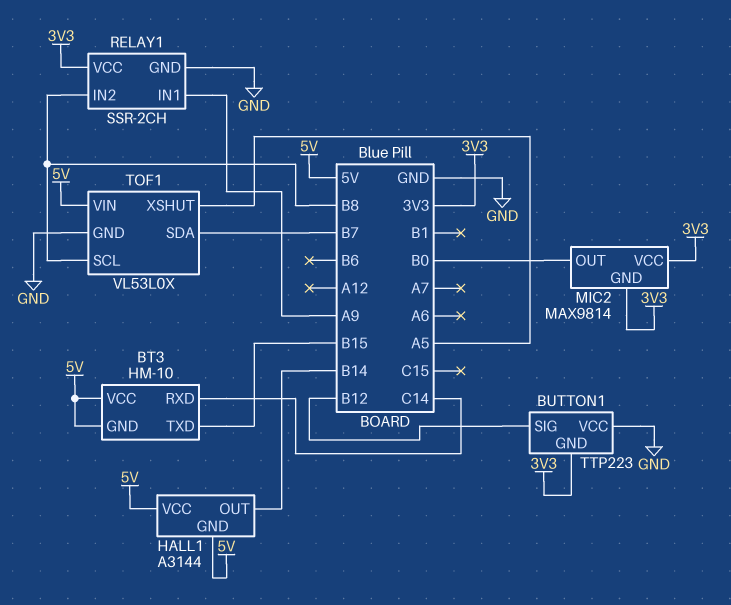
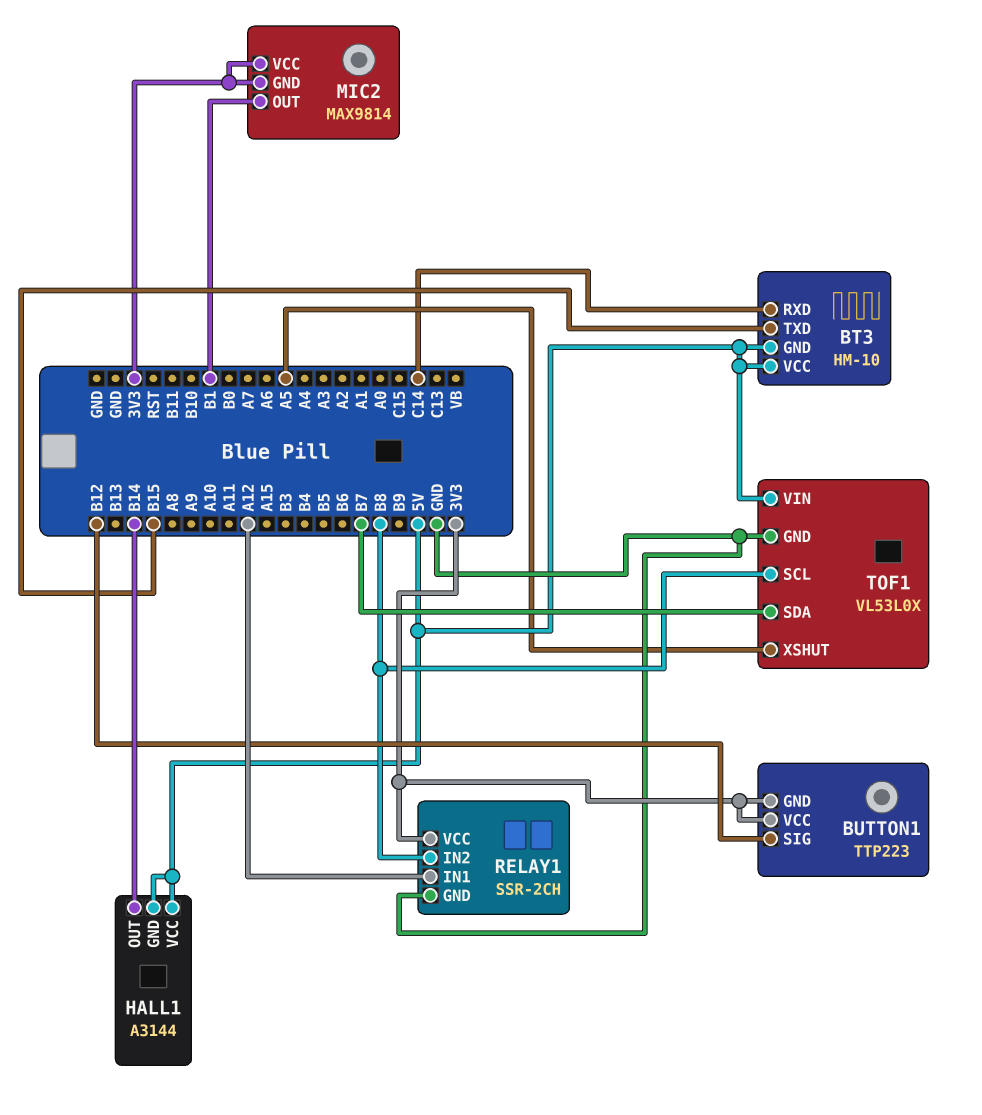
BUTTON1 pin VCC: GND -> 3V3
MIC2 pin OUT: B0 -> B1
RELAY1 pin IN1: A9 -> A12

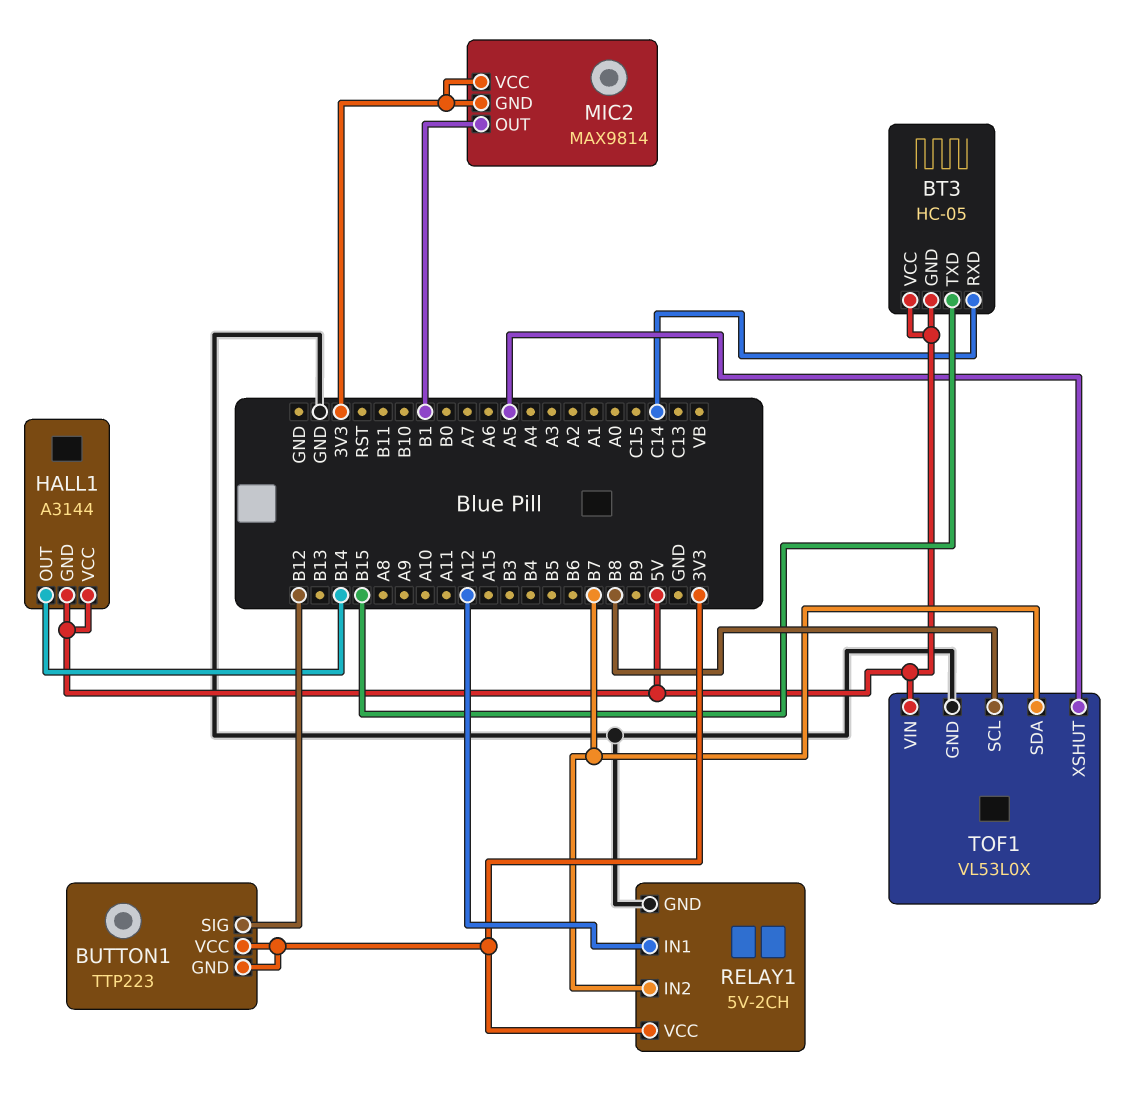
BT3: HM-10 -> HC-05
RELAY1: SSR-2CH -> 5V-2CH
RELAY1 pin IN2: B8 -> B7

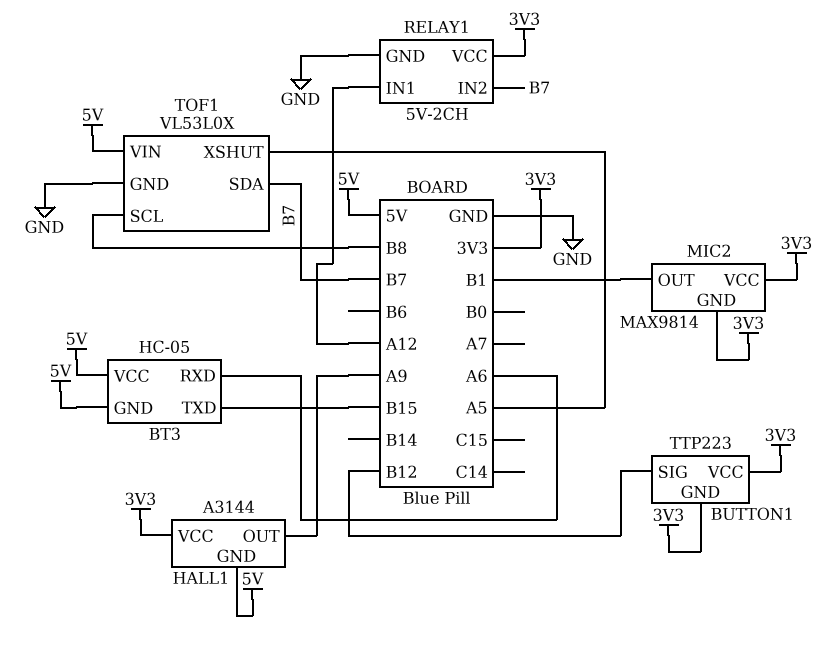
BT3 pin RXD: C14 -> A6
HALL1 pin OUT: B14 -> A9
HALL1 pin VCC: 5V -> 3V3

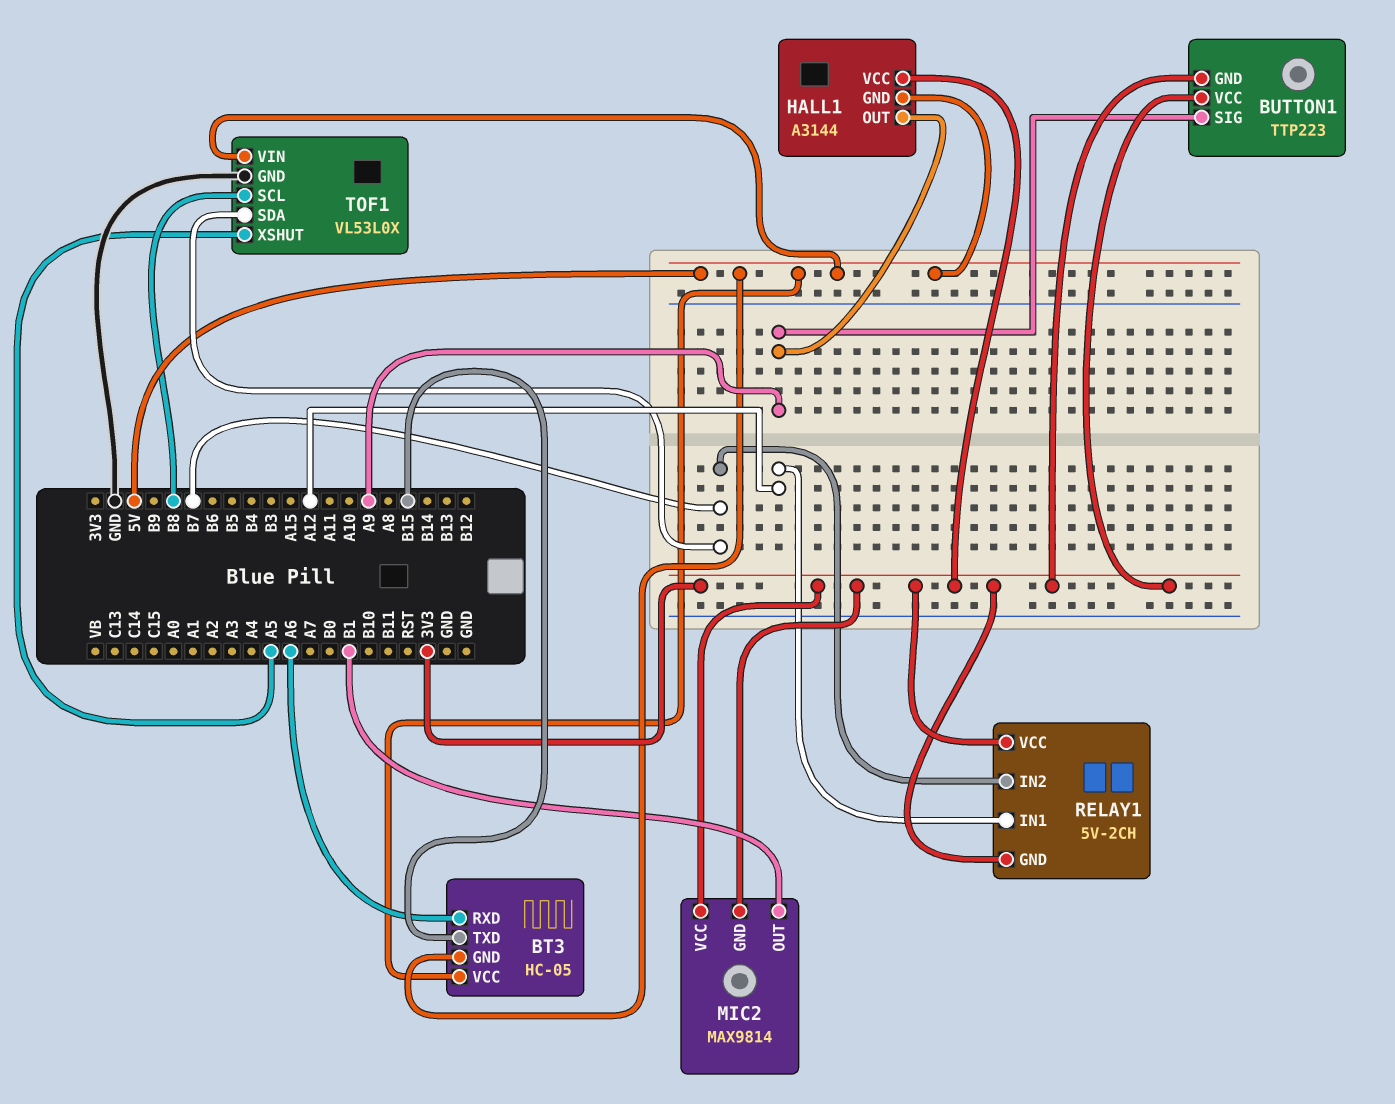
BUTTON1 pin SIG: B12 -> A9
RELAY1 pin GND: GND -> 3V3

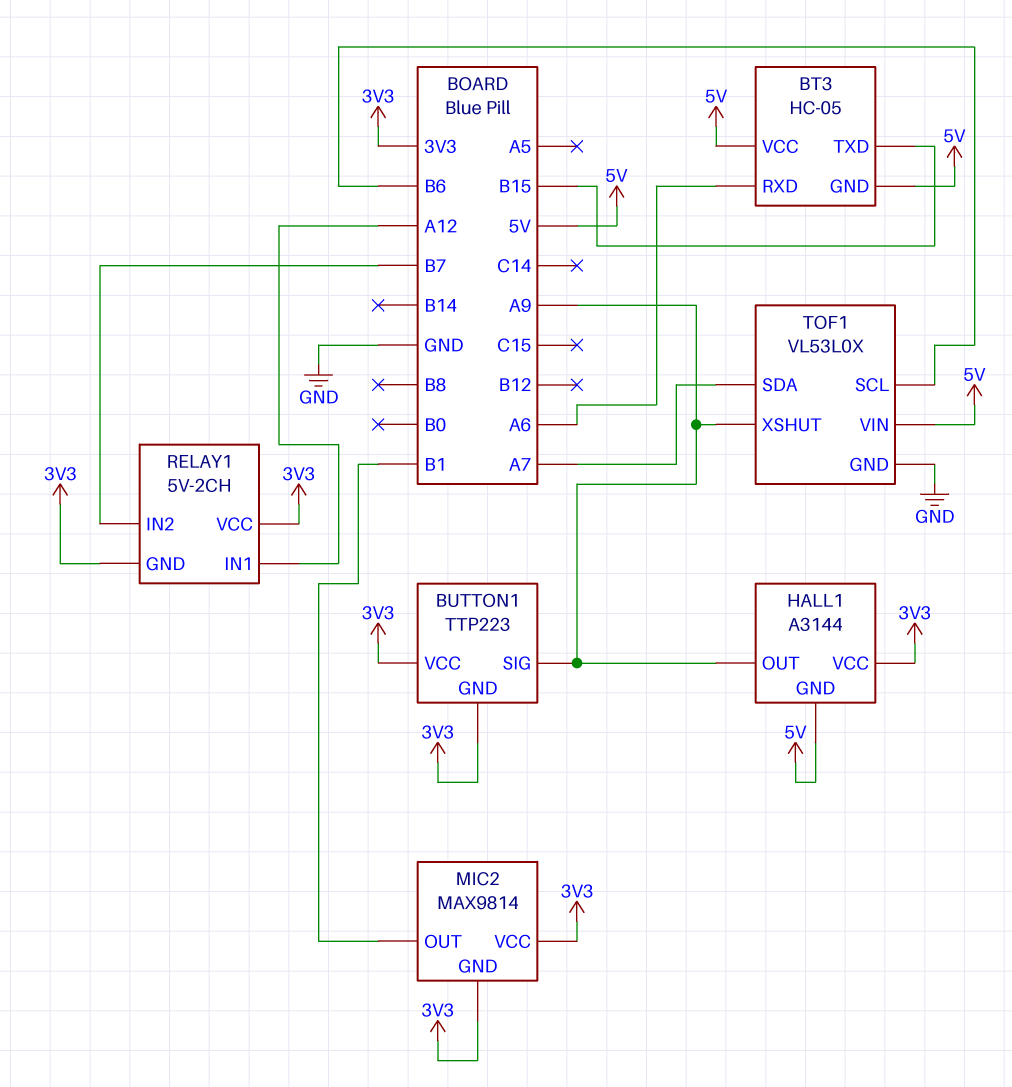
TOF1 pin SCL: B8 -> B6
TOF1 pin SDA: B7 -> A7
TOF1 pin XSHUT: A5 -> A9

